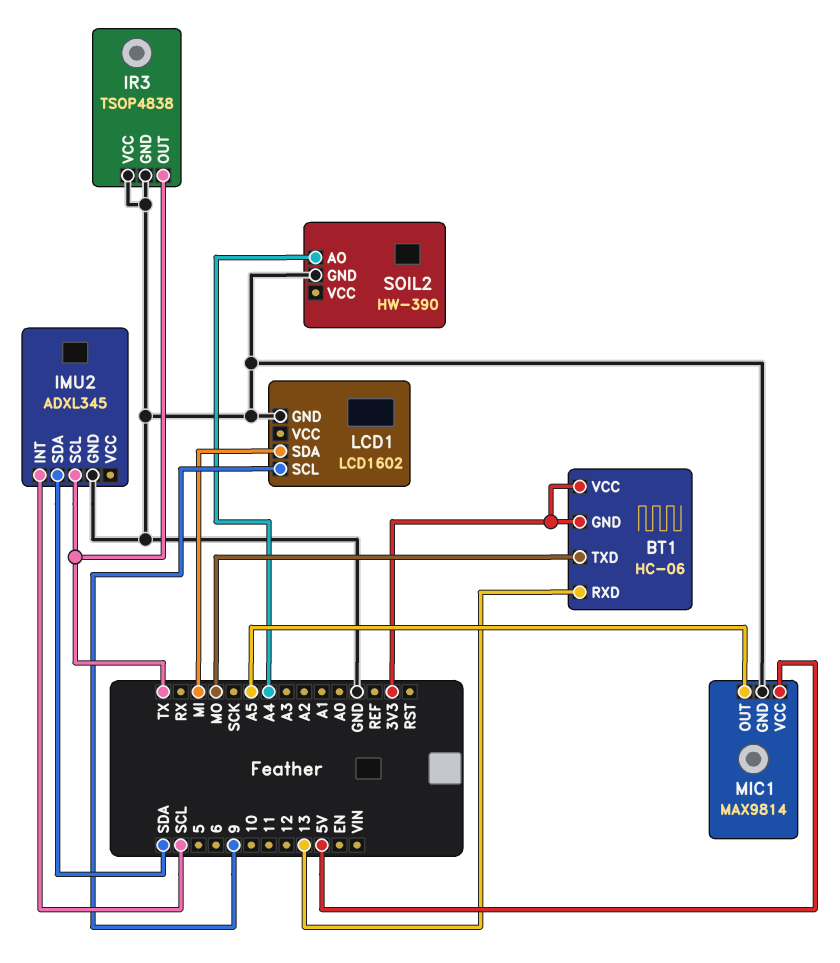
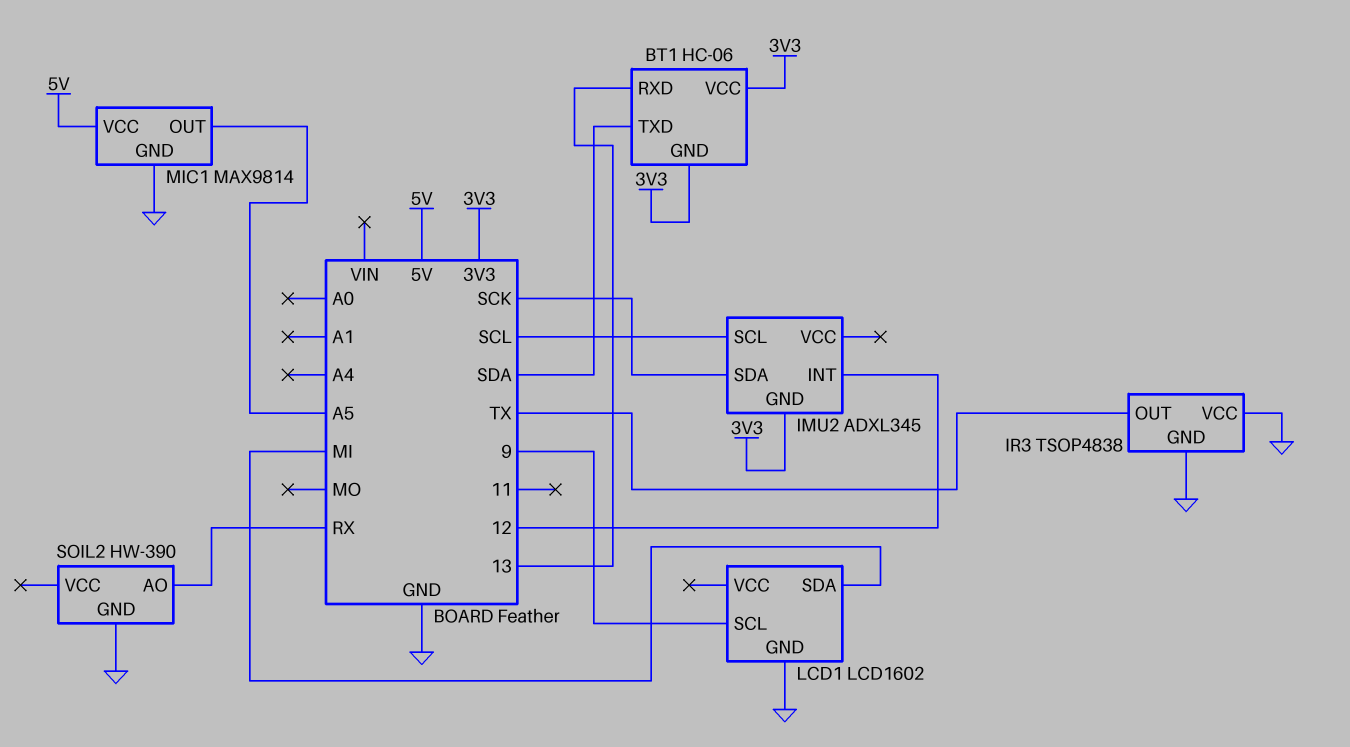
BT1 pin TXD: MO -> SDA
IMU2 pin GND: GND -> 3V3
IMU2 pin INT: SCL -> 12
IMU2 pin SCL: TX -> SCL
IMU2 pin SDA: SDA -> SCK
SOIL2 pin AO: A4 -> RX

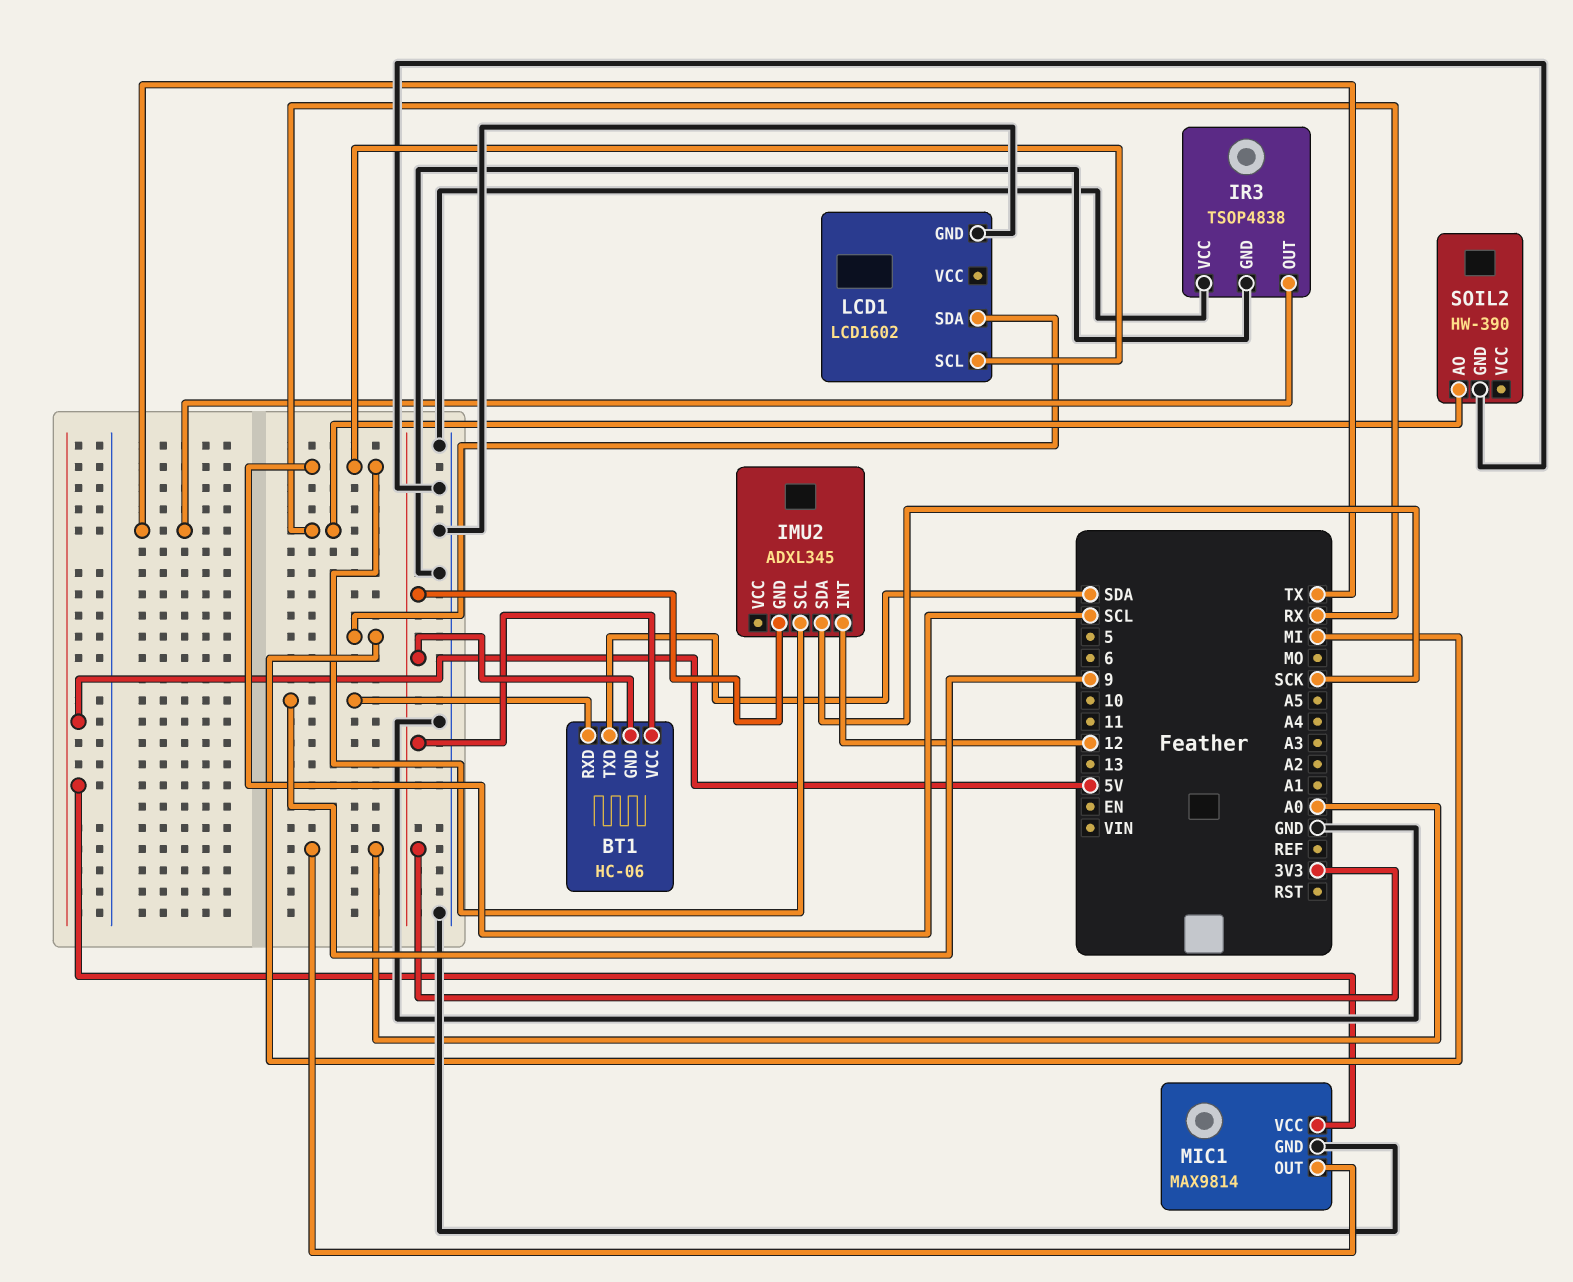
BT1 pin RXD: 13 -> 9
LCD1 pin SCL: 9 -> SCL
MIC1 pin OUT: A5 -> A0

